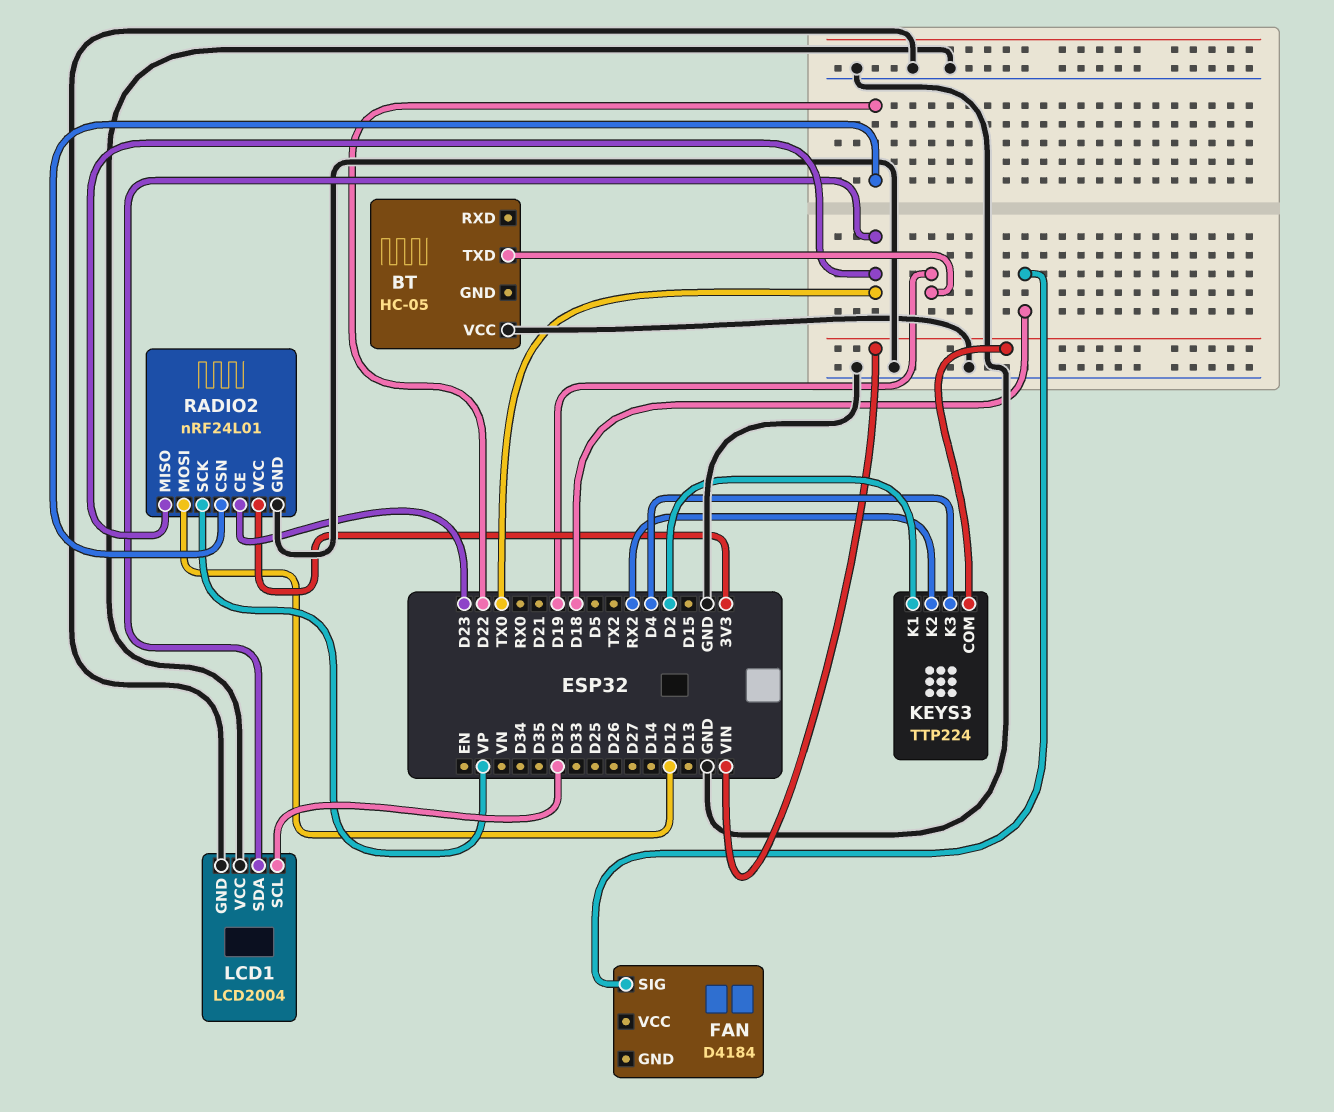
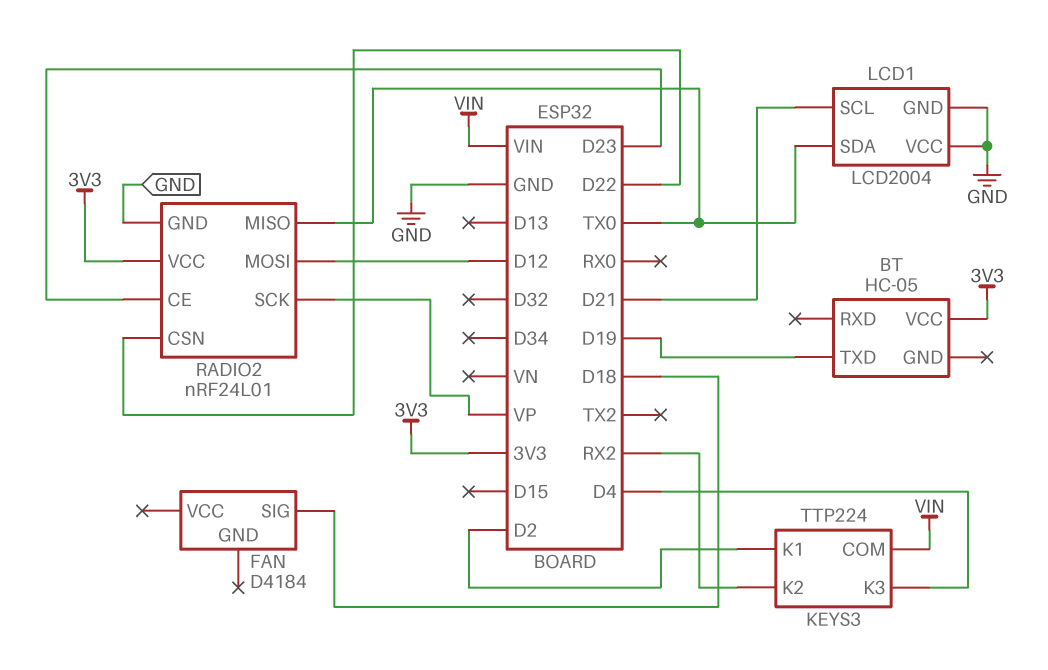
BT pin VCC: GND -> 3V3
LCD1 pin SCL: D32 -> D21

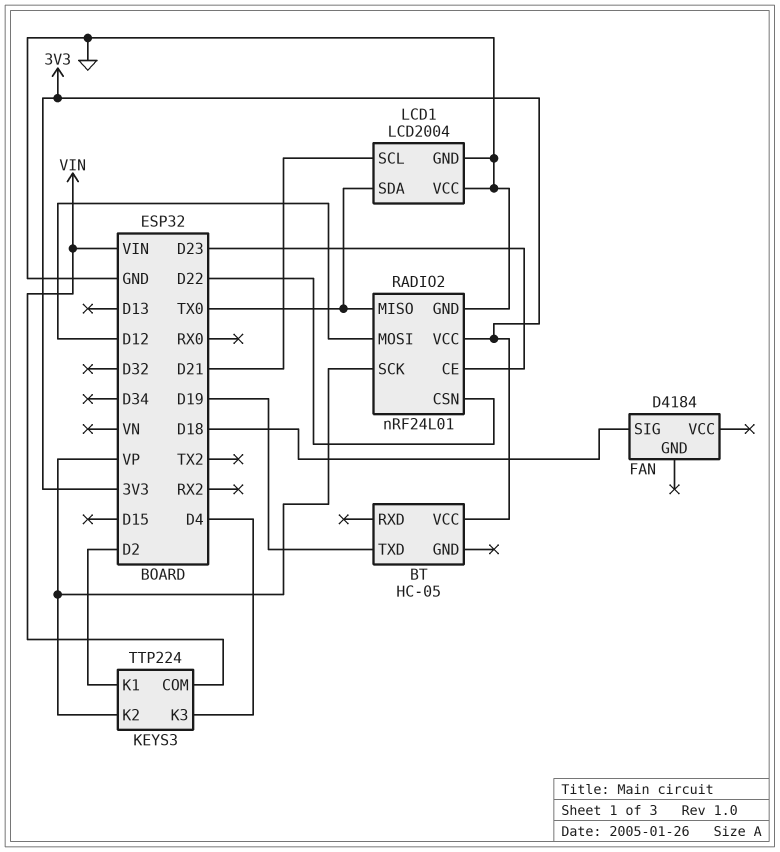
KEYS3 pin K2: RX2 -> VP

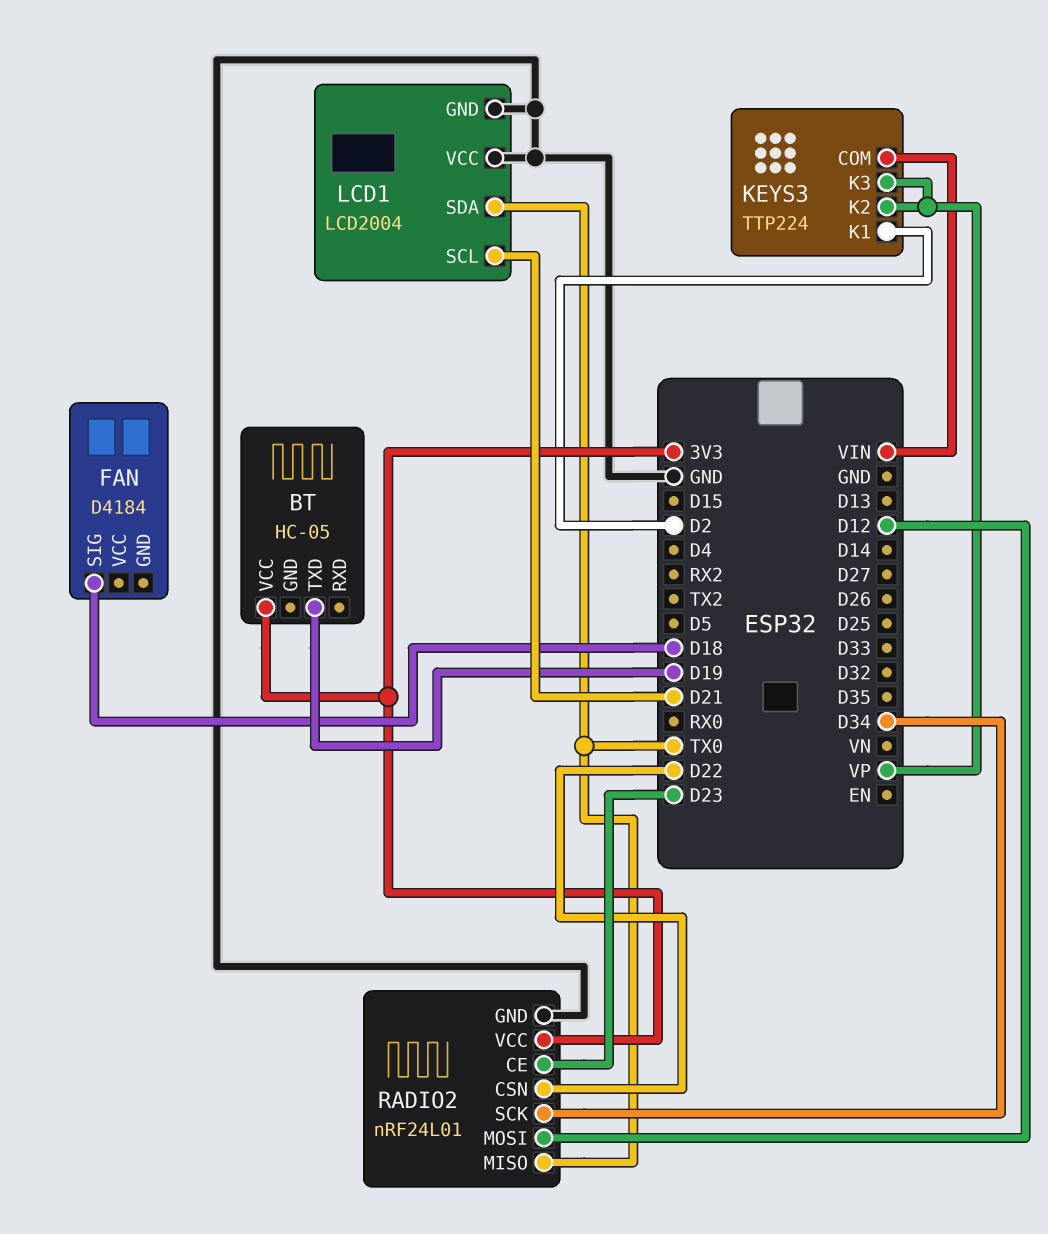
KEYS3 pin K3: D4 -> VP
RADIO2 pin SCK: VP -> D34

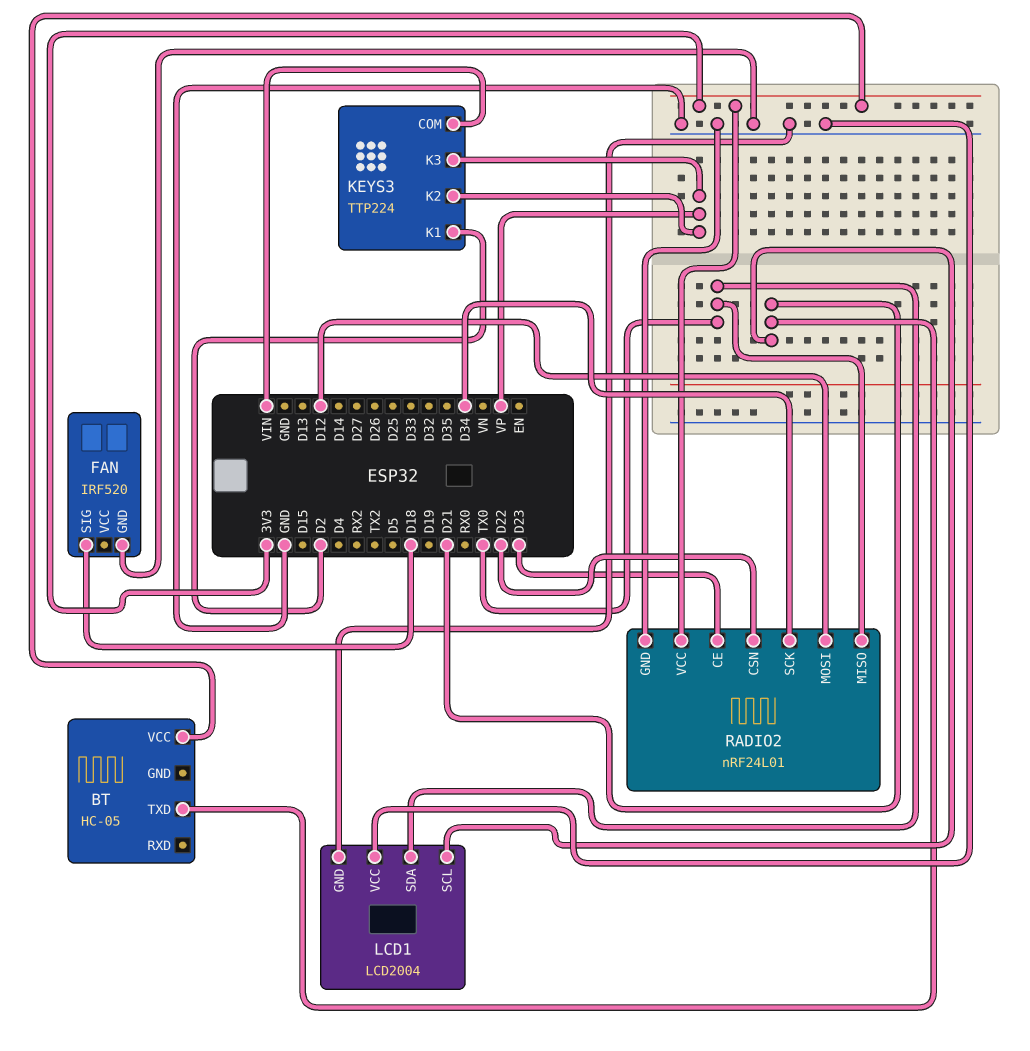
BT pin TXD: D19 -> D21
FAN: D4184 -> IRF520
FAN pin GND: none -> GND

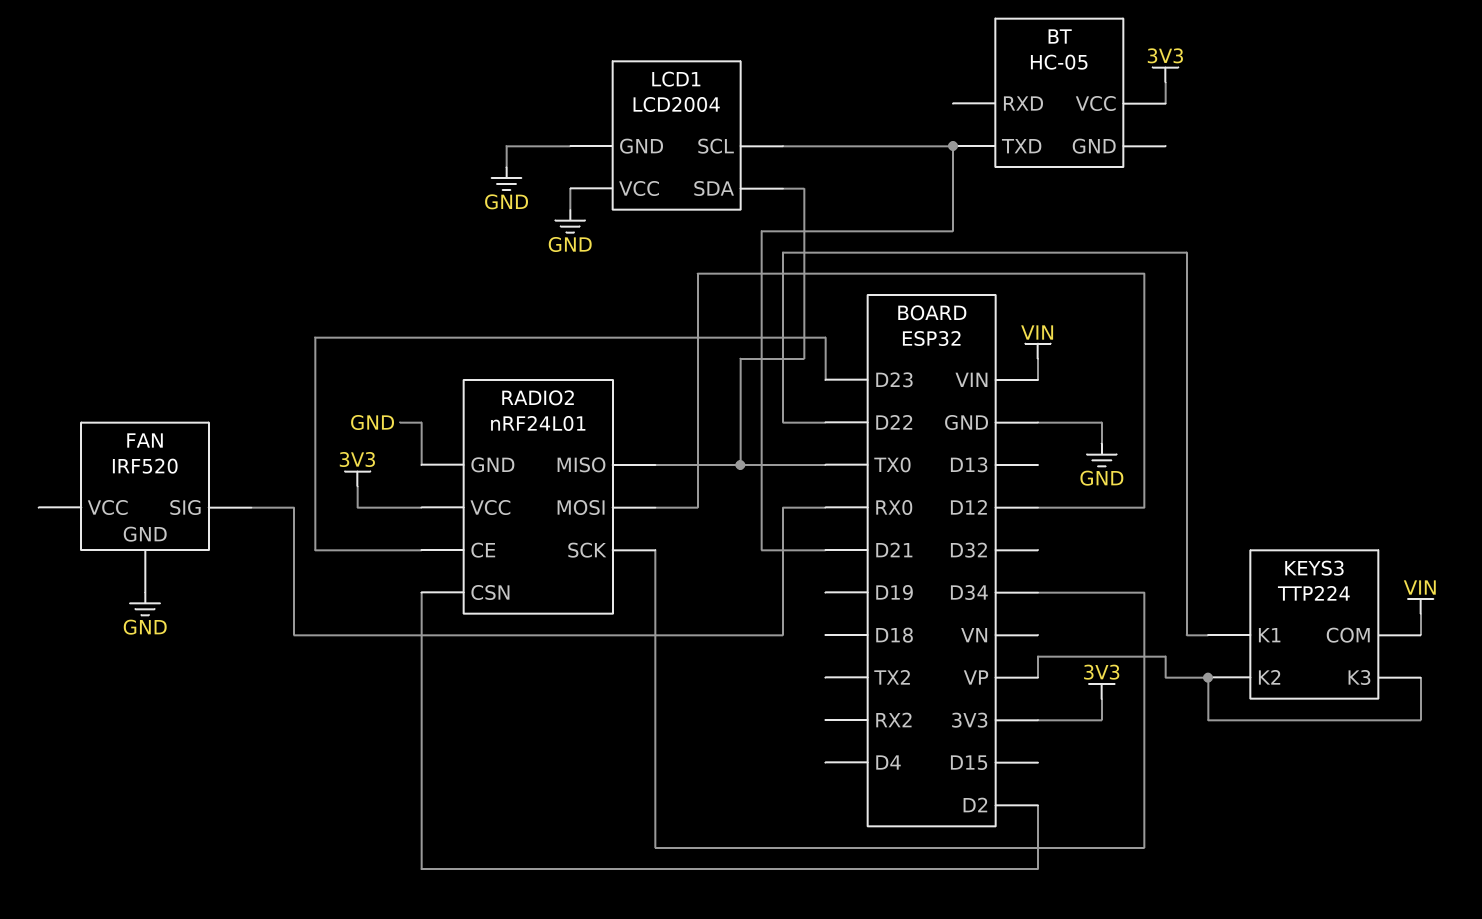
FAN pin SIG: D18 -> RX0
KEYS3 pin K1: D2 -> D22
RADIO2 pin CSN: D22 -> D2

